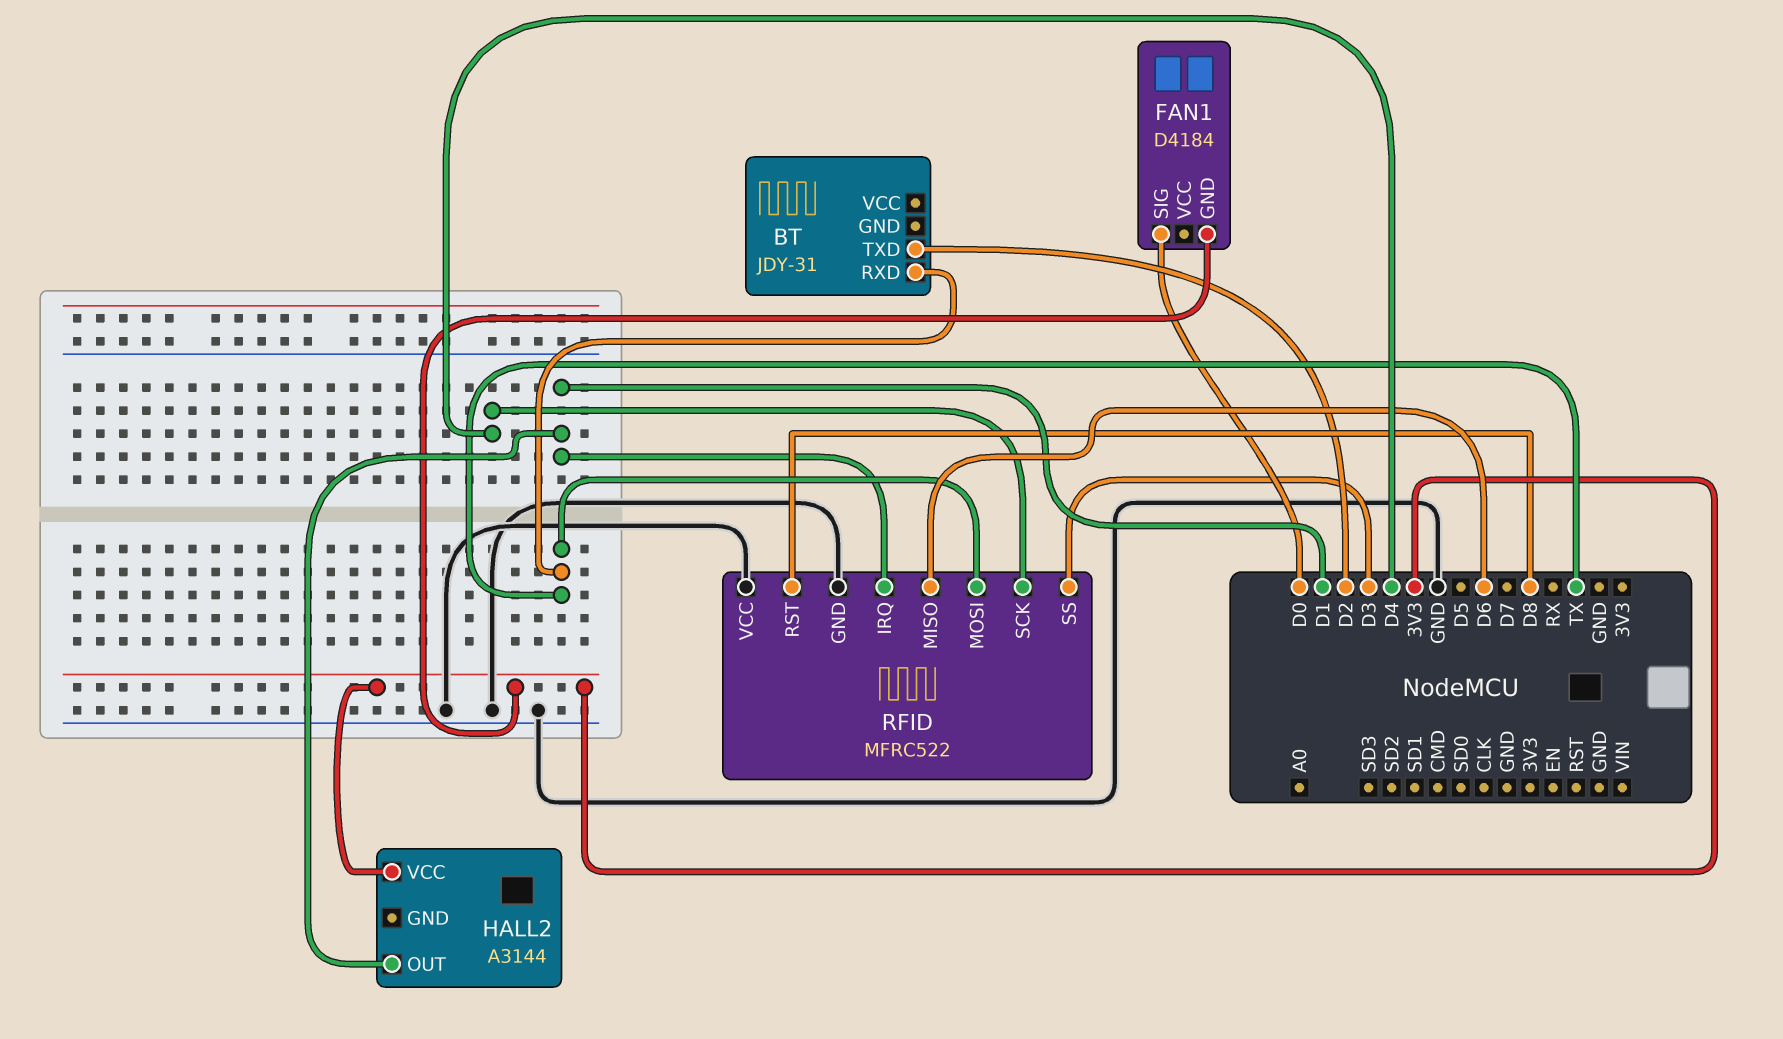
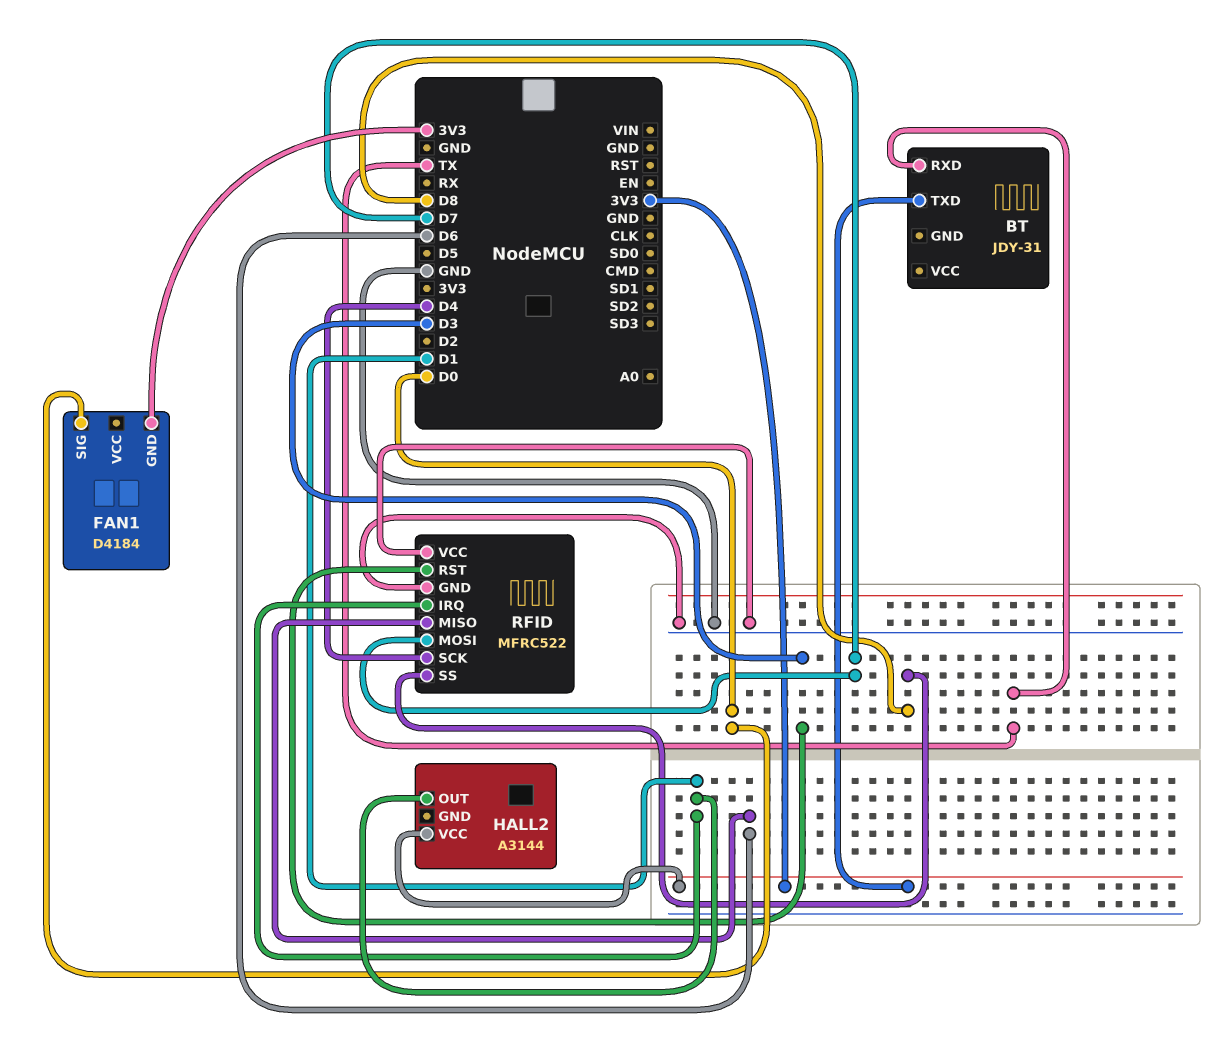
BT pin TXD: D2 -> 3V3
RFID pin MOSI: TX -> D7
RFID pin RST: D8 -> D3
RFID pin SS: D3 -> D8

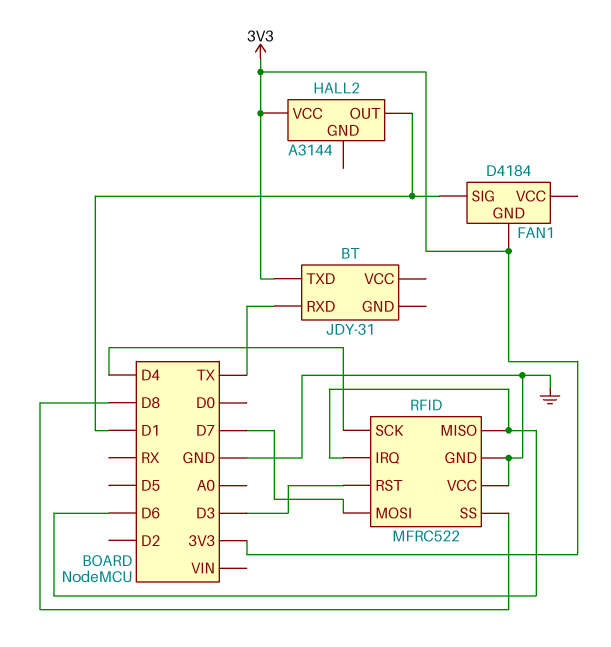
FAN1 pin SIG: D0 -> D1
RFID pin IRQ: D1 -> D6

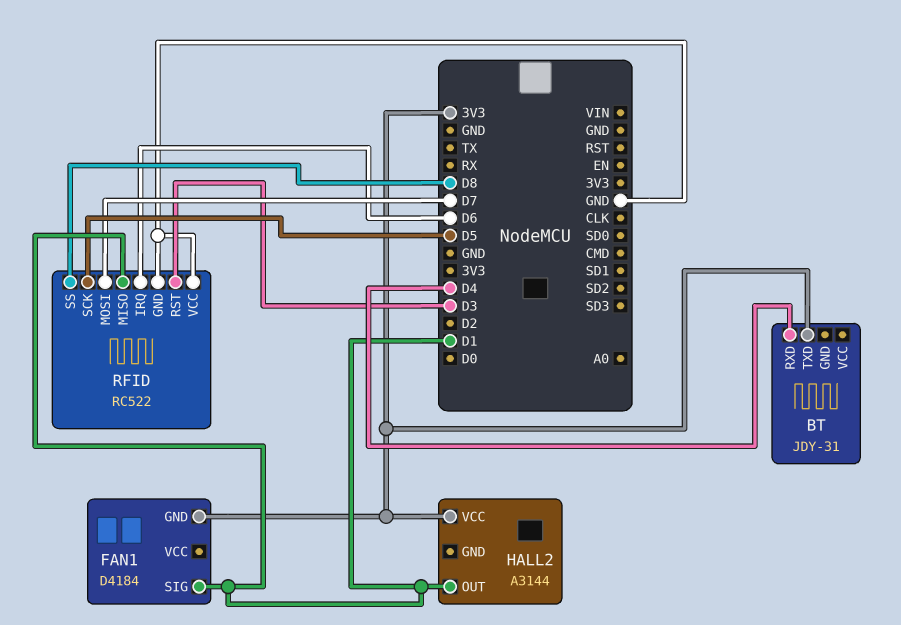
BT pin RXD: TX -> D4
RFID: MFRC522 -> RC522
RFID pin MISO: D6 -> D1
RFID pin SCK: D4 -> D5

